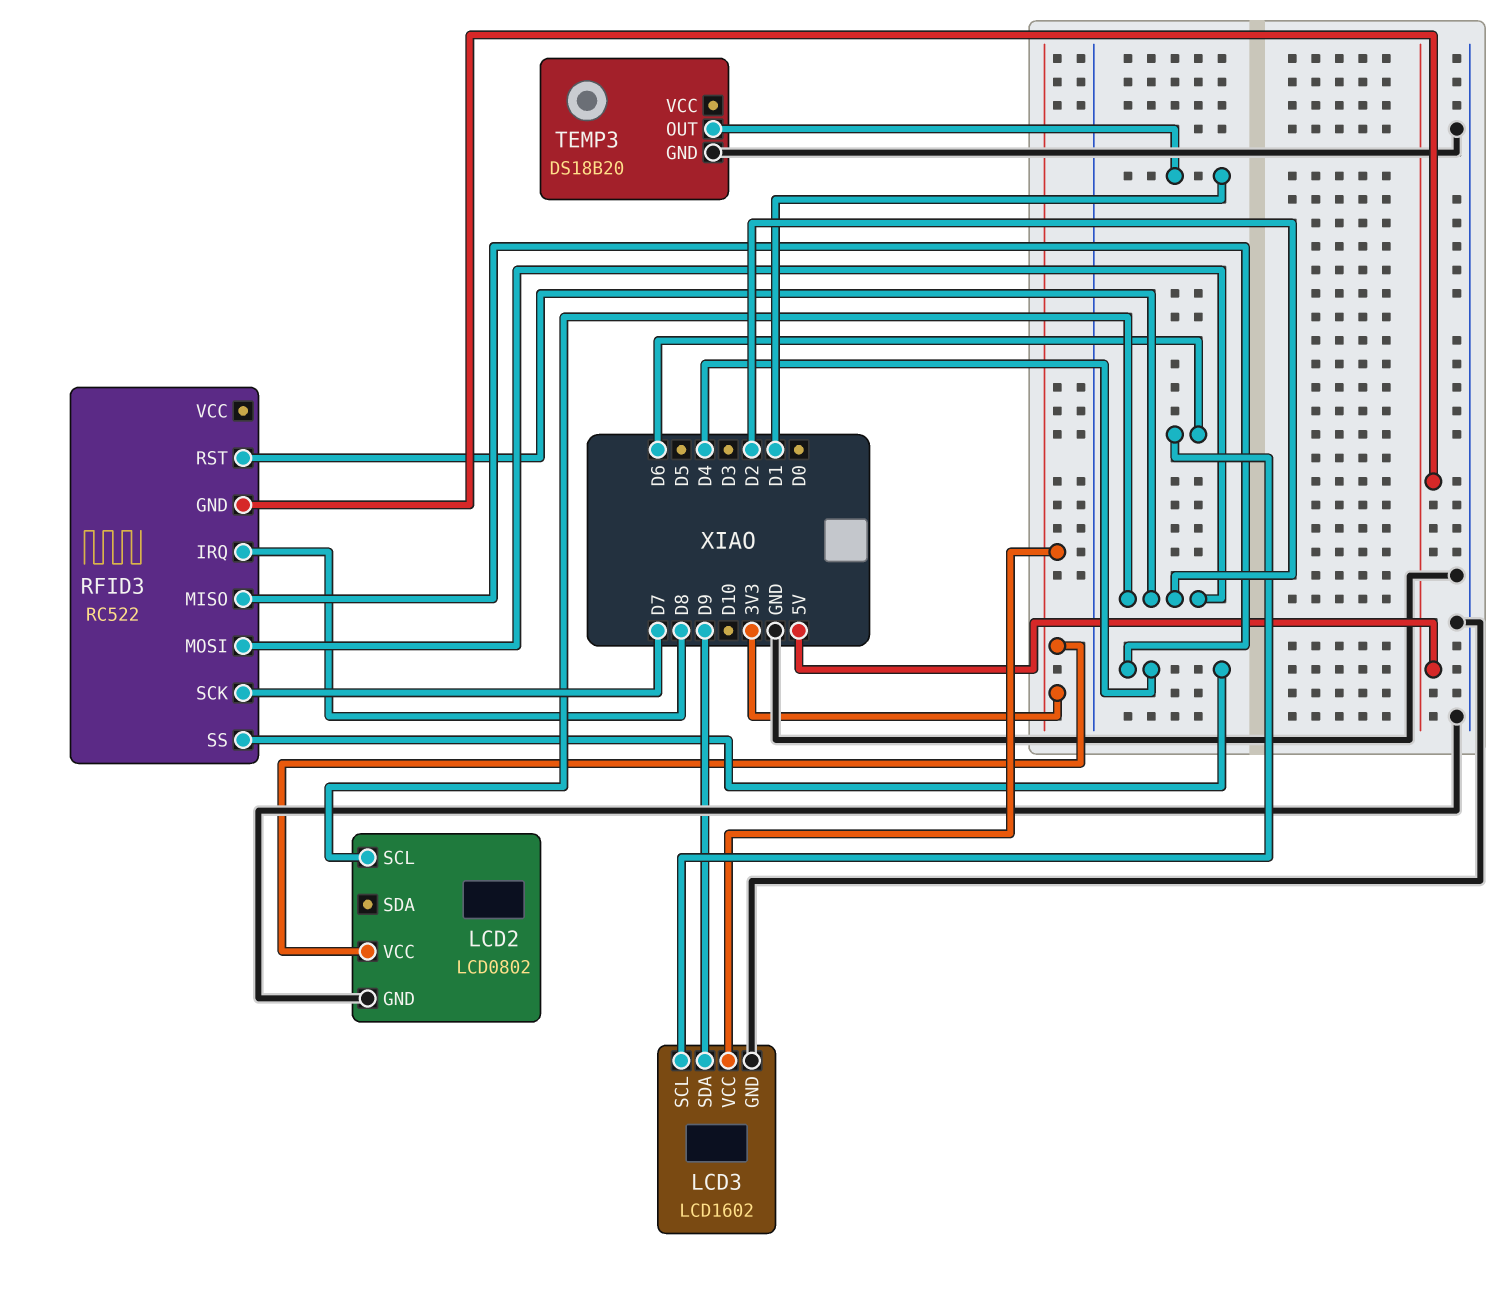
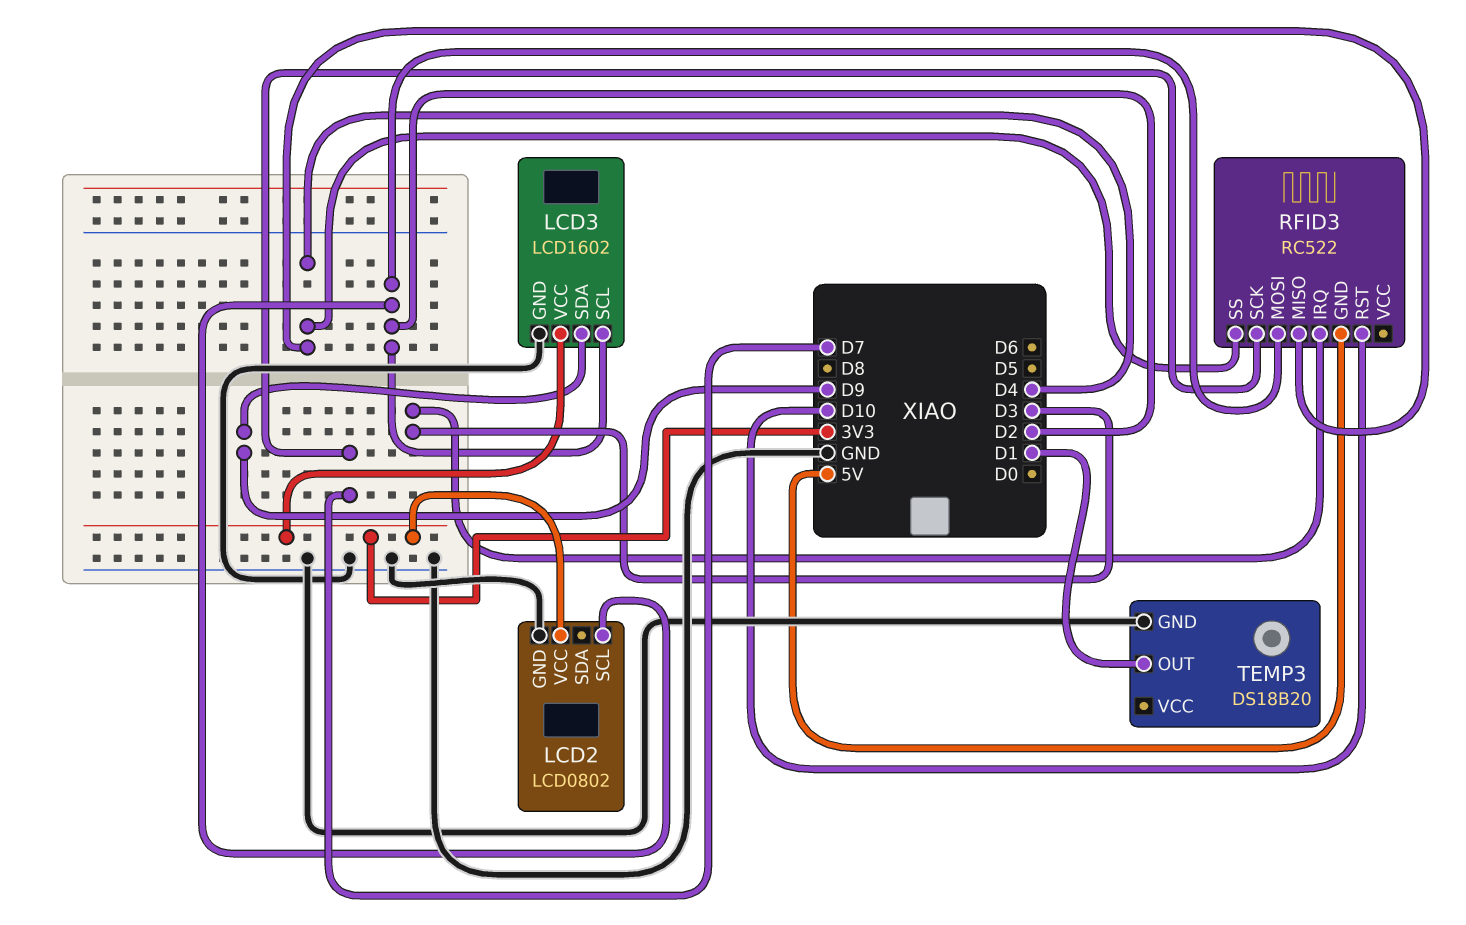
LCD3 pin SCL: D6 -> D2
RFID3 pin IRQ: D8 -> D3
RFID3 pin RST: D2 -> D10

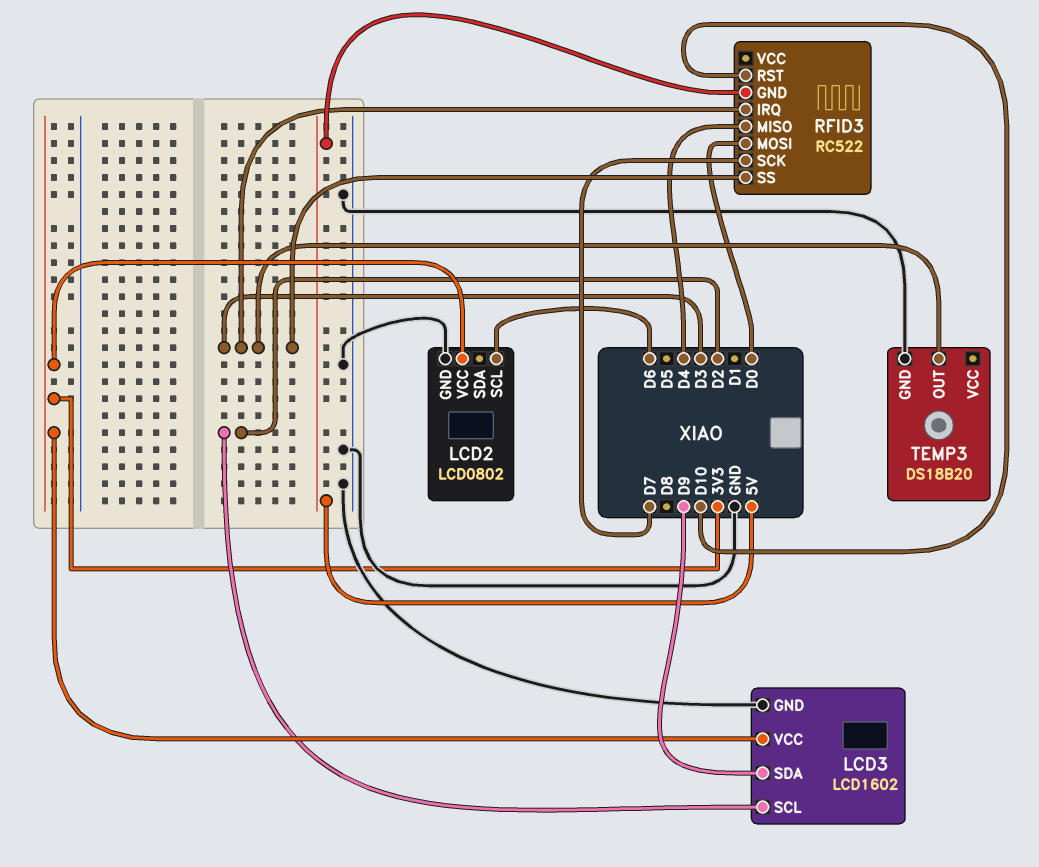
LCD2 pin SCL: D2 -> D6
RFID3 pin MOSI: D2 -> D0
RFID3 pin SS: D4 -> D3
TEMP3 pin OUT: D1 -> D3

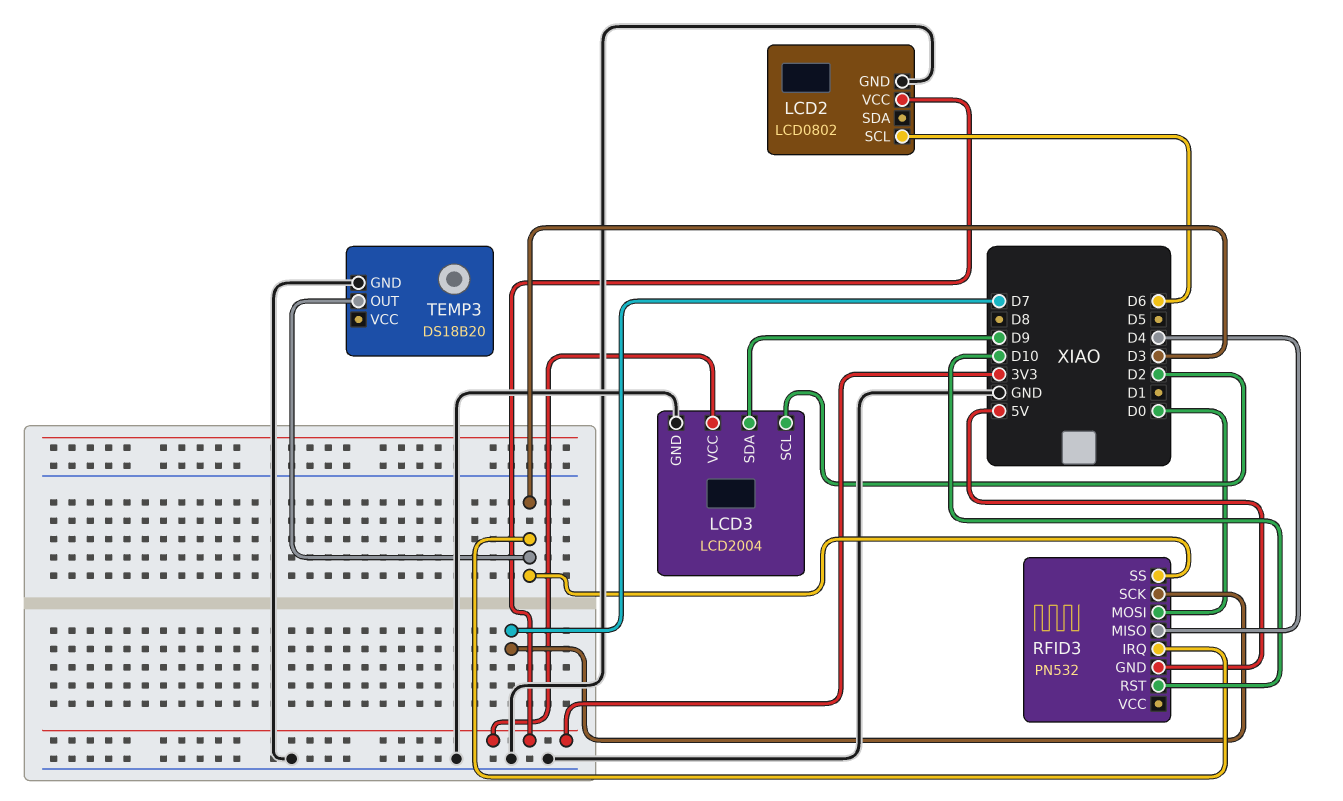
LCD3: LCD1602 -> LCD2004
RFID3: RC522 -> PN532

